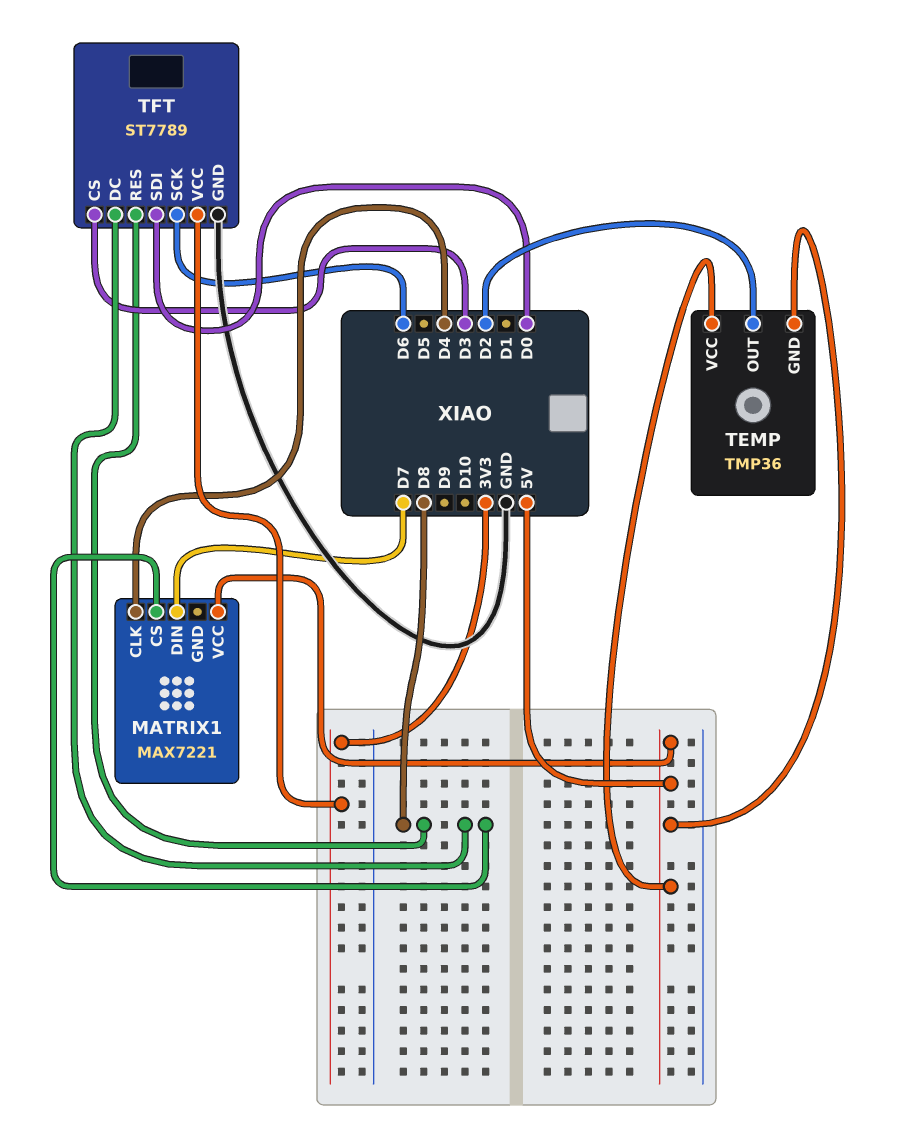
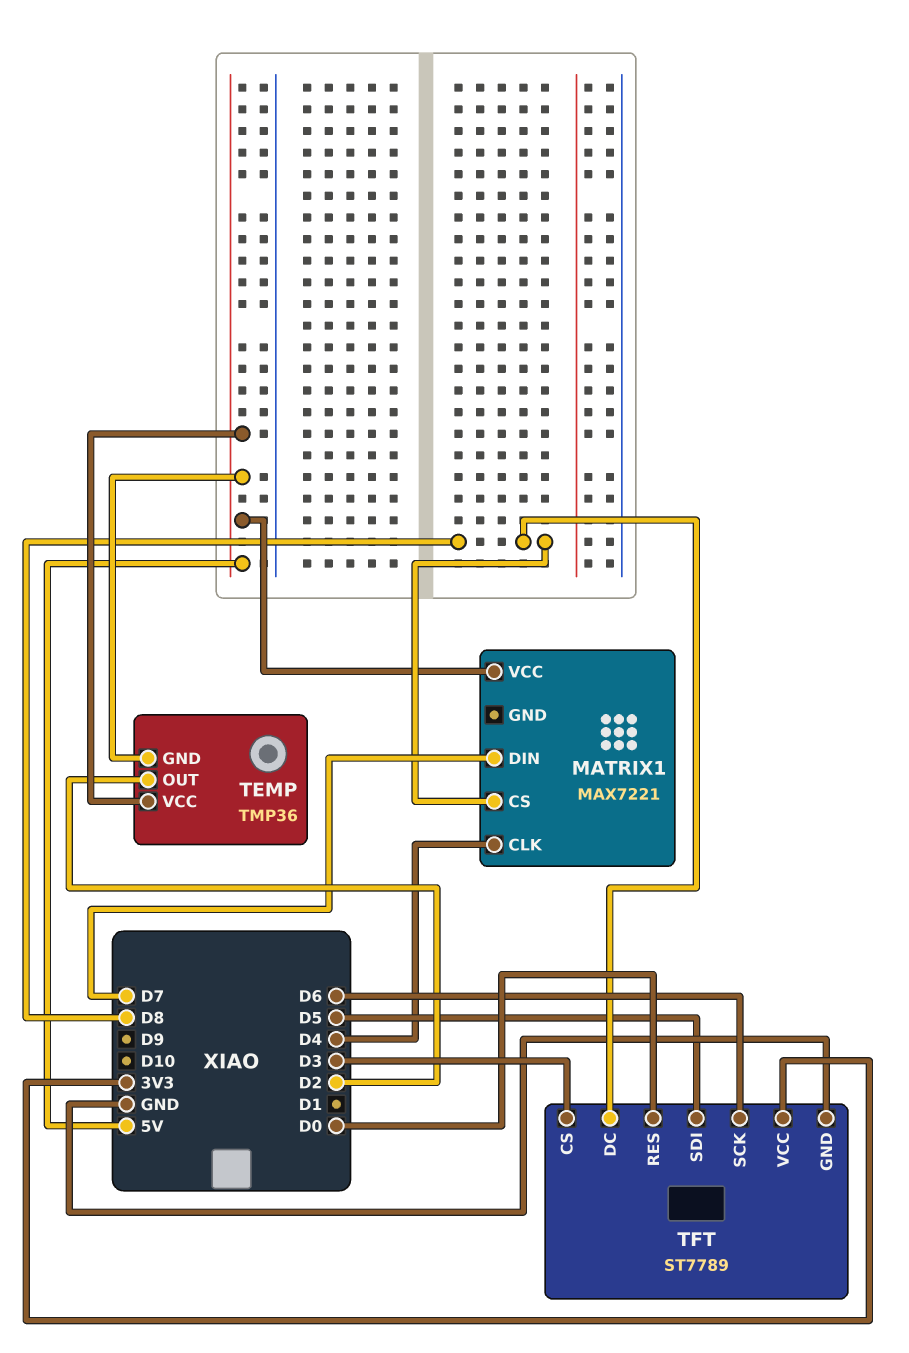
TFT pin RES: D8 -> D0
TFT pin SDI: D0 -> D5

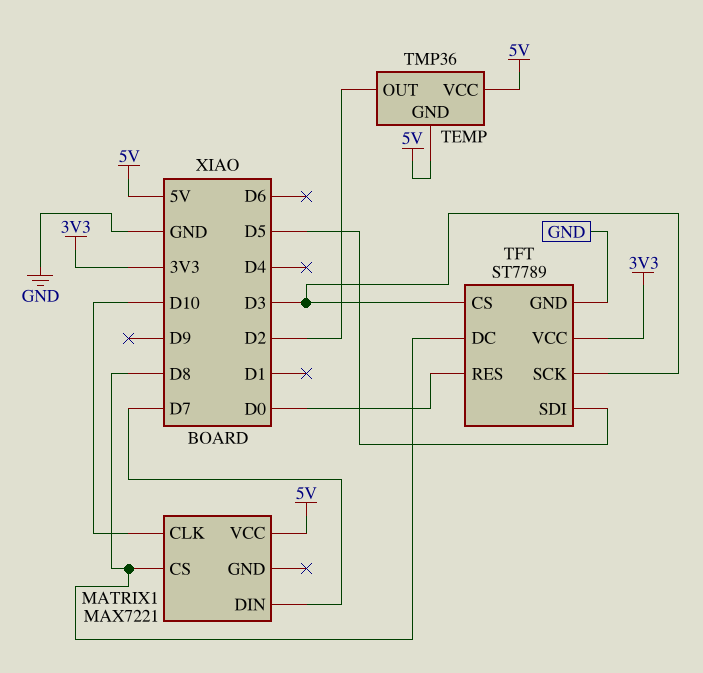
MATRIX1 pin CLK: D4 -> D10
TFT pin SCK: D6 -> D3

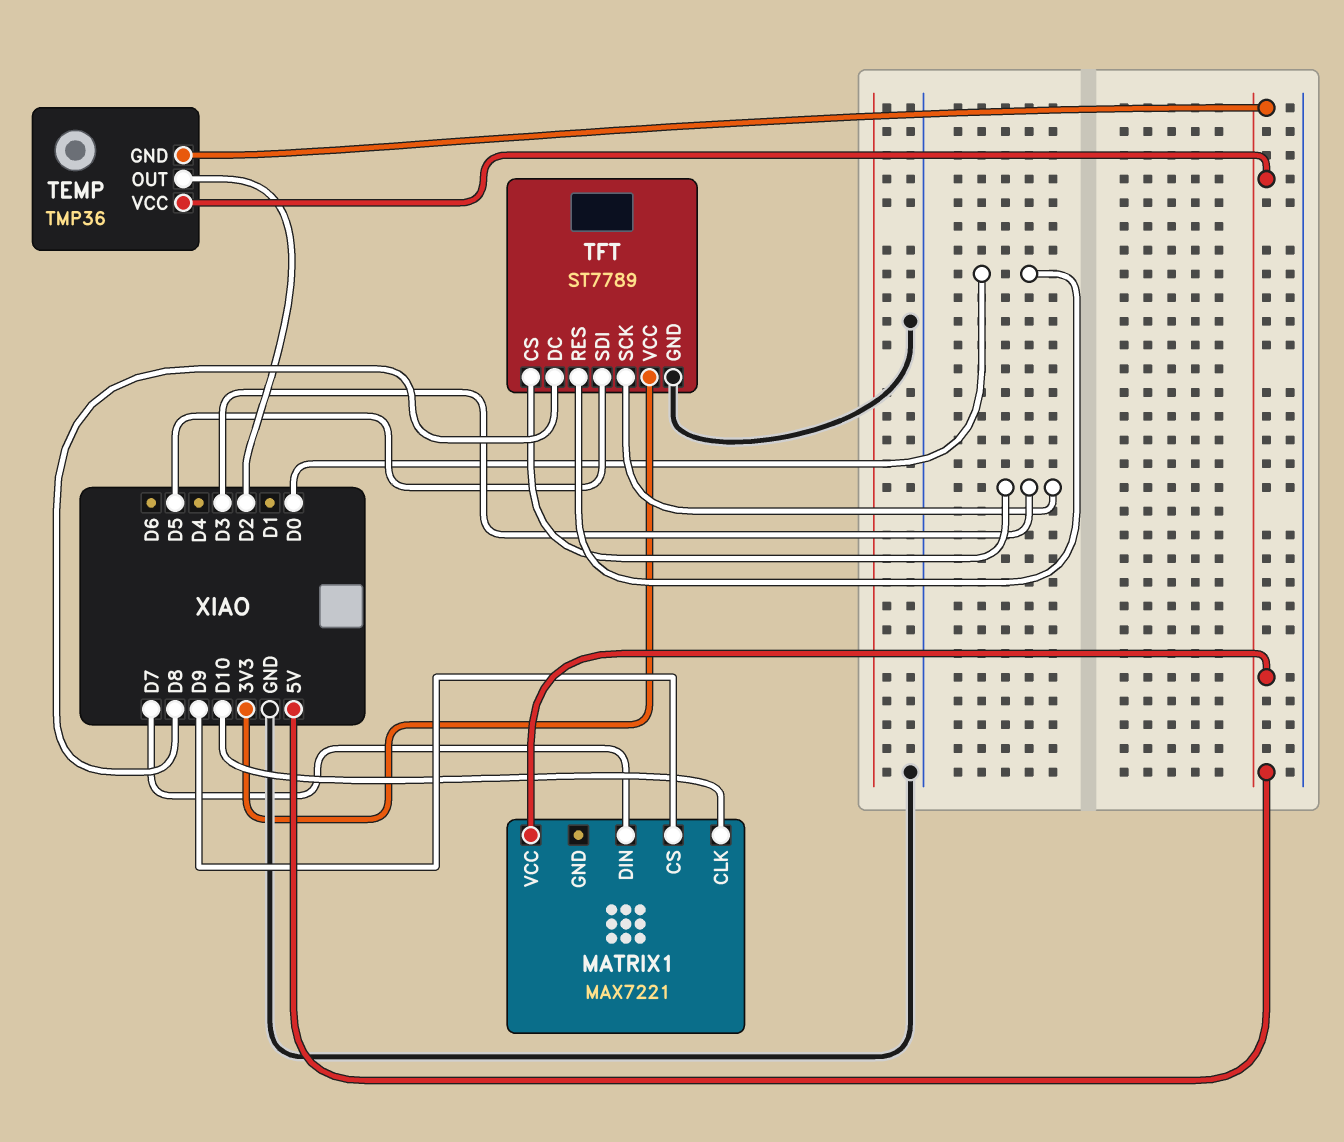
MATRIX1 pin CS: D8 -> D9

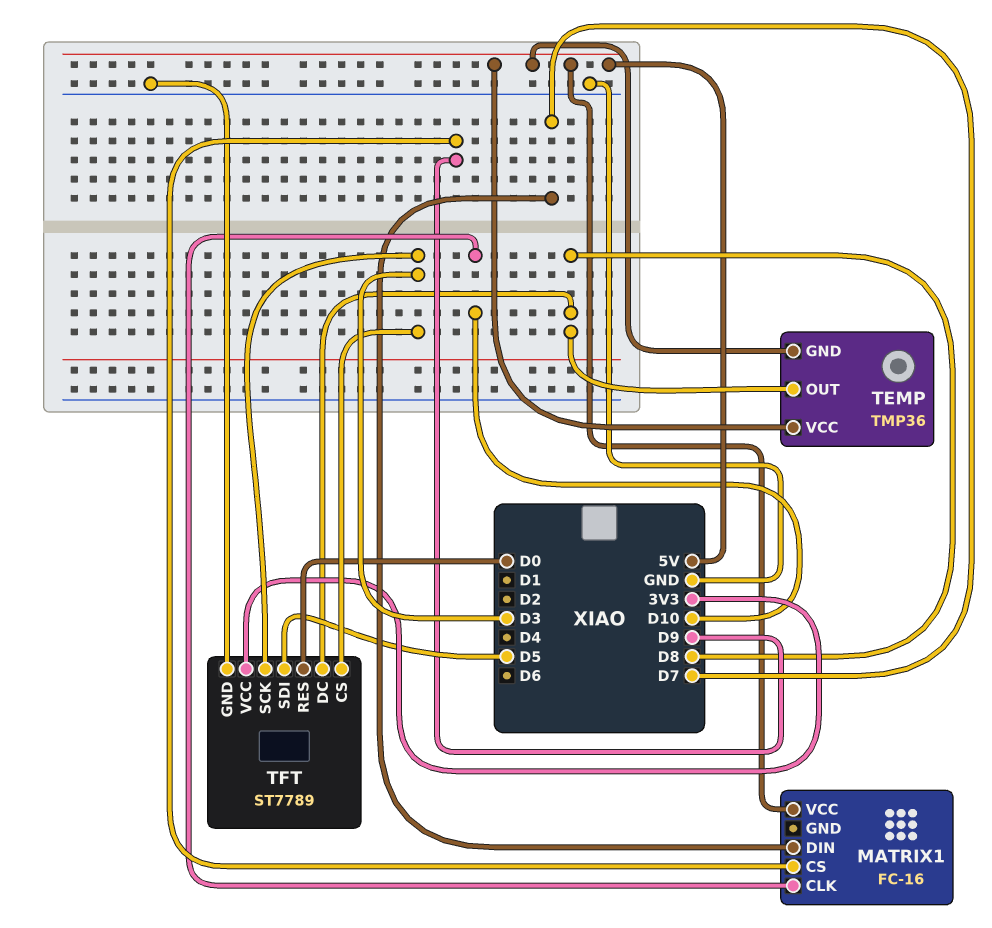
MATRIX1: MAX7221 -> FC-16
TEMP pin OUT: D2 -> D8

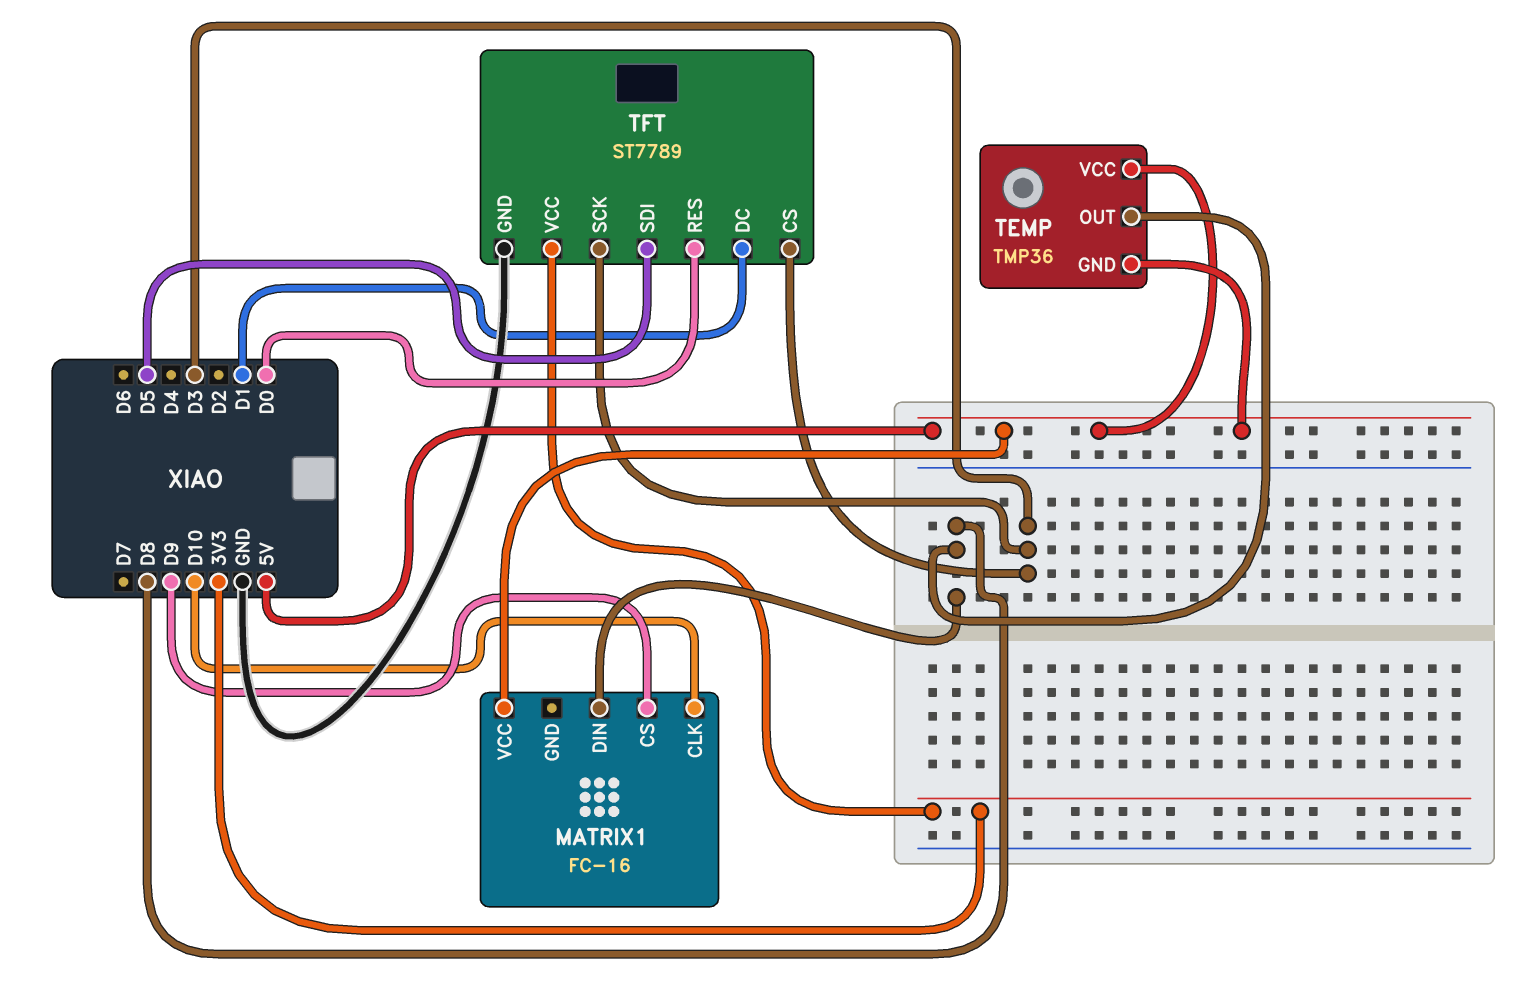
MATRIX1 pin DIN: D7 -> D8
TFT pin DC: D8 -> D1

